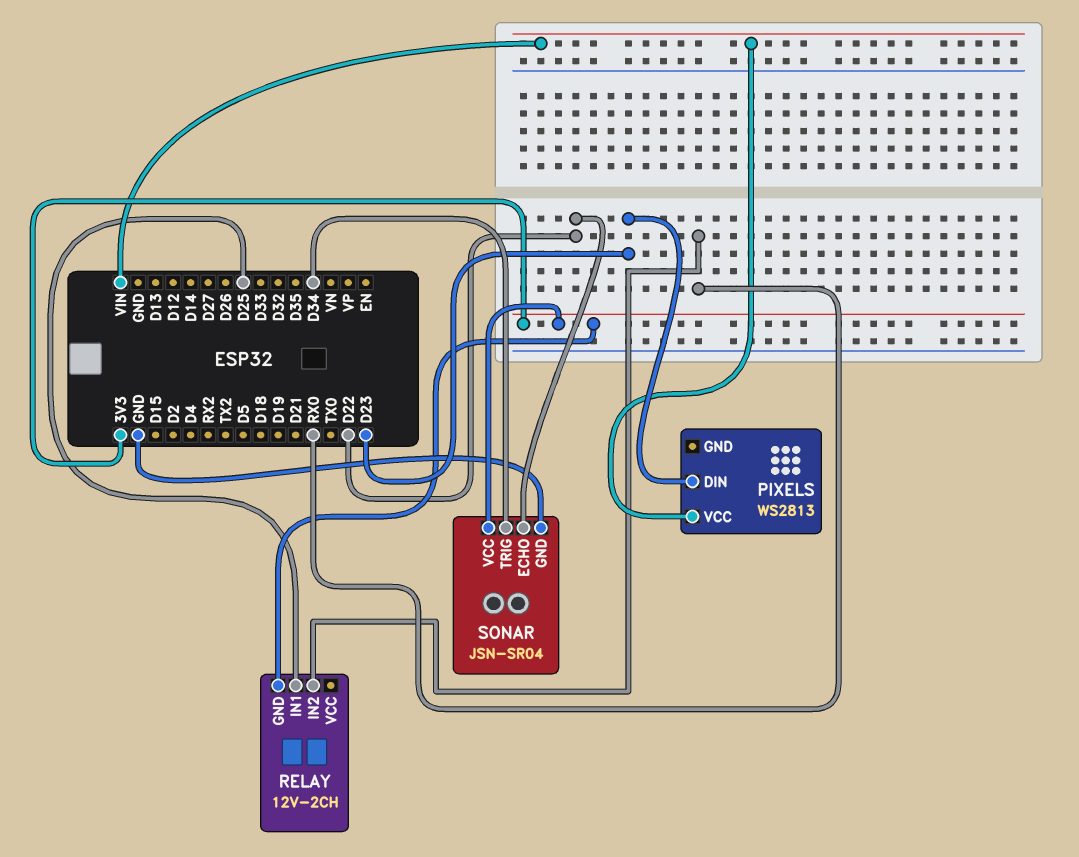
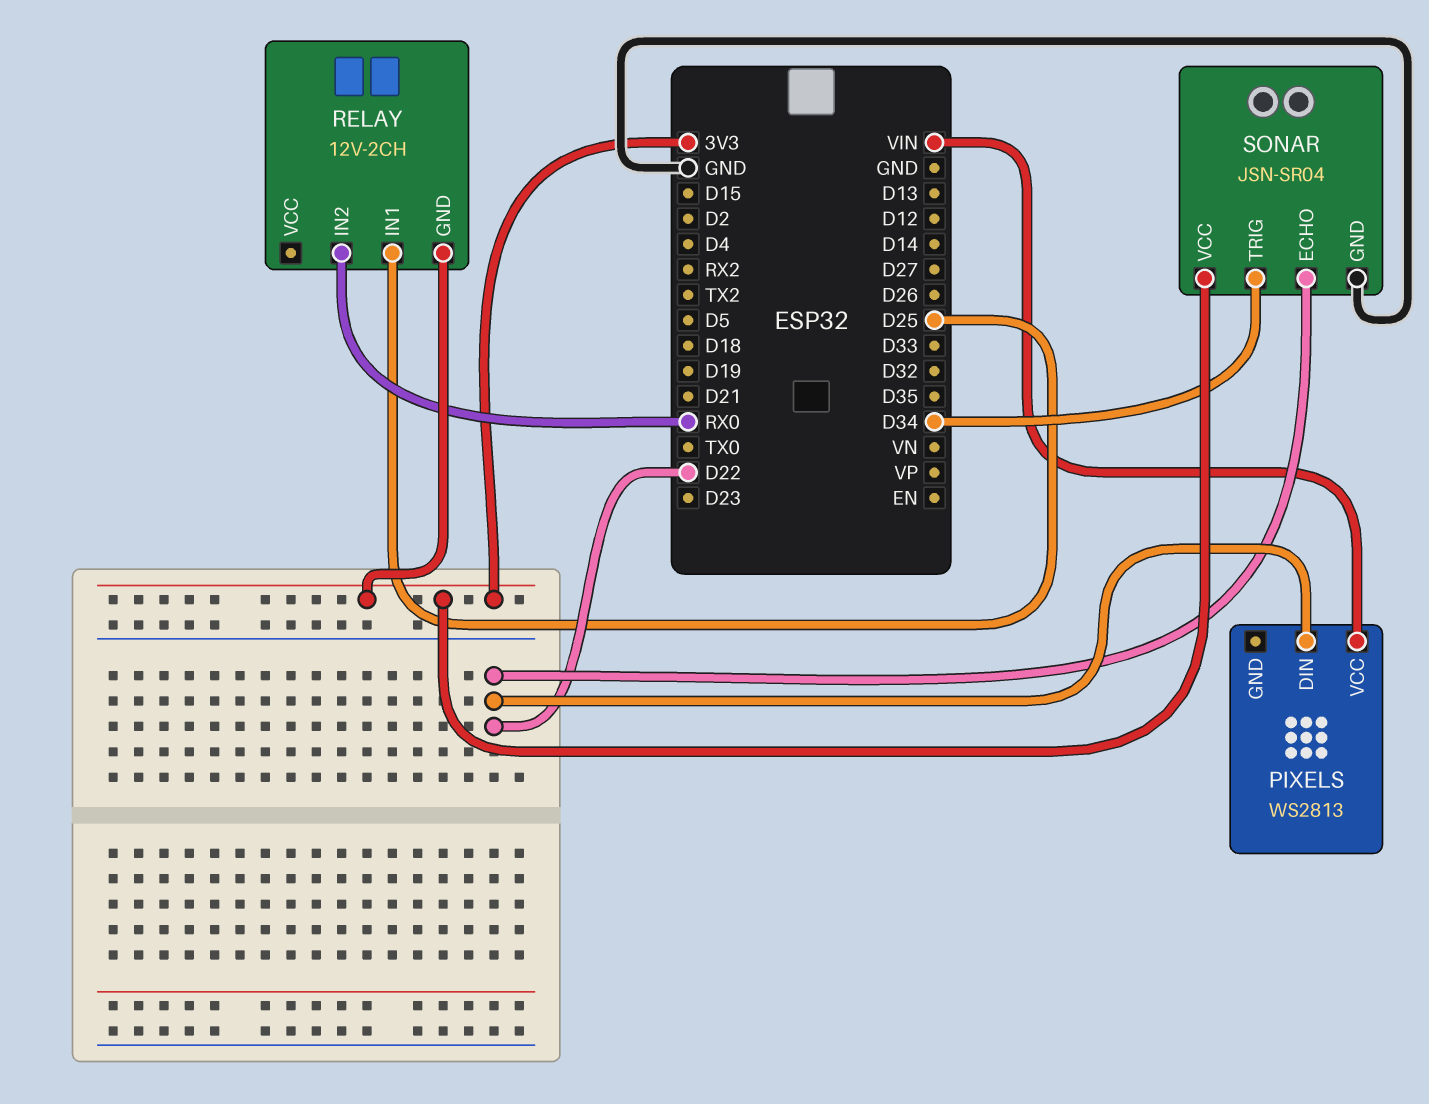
PIXELS pin DIN: D23 -> D22

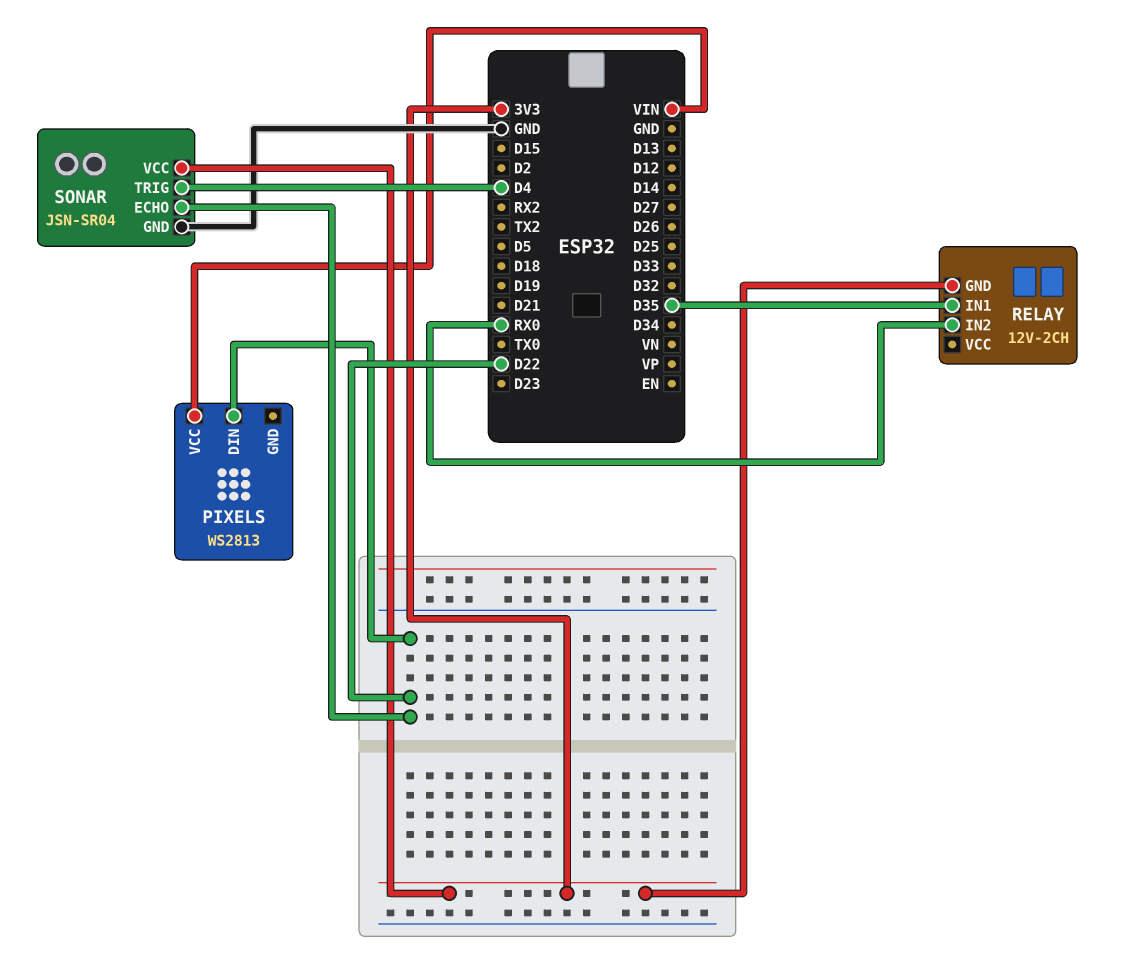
RELAY pin IN1: D25 -> D35
SONAR pin TRIG: D34 -> D4

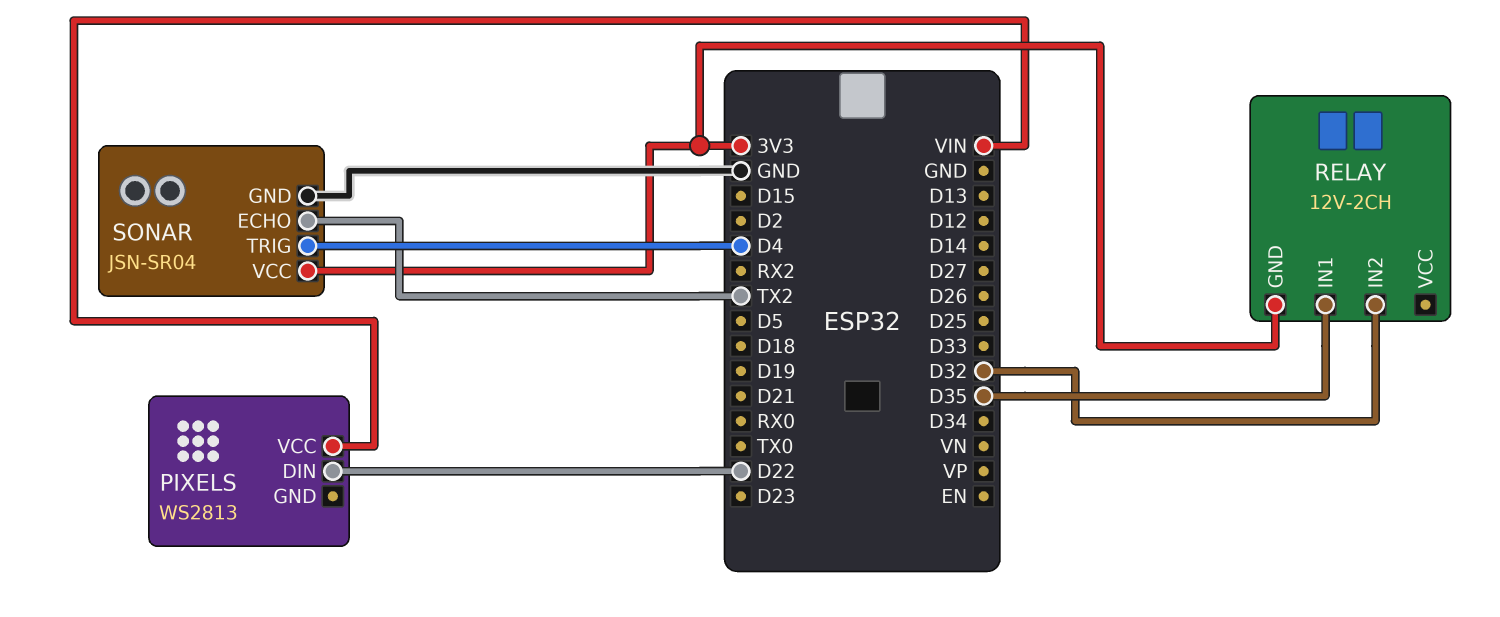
RELAY pin IN2: RX0 -> D32
SONAR pin ECHO: D22 -> TX2

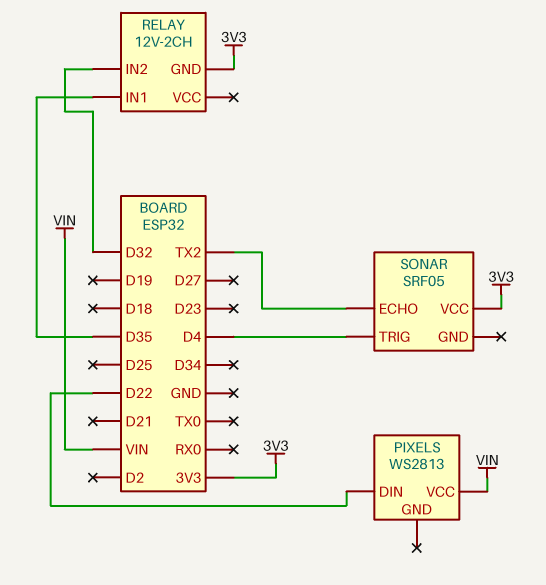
SONAR: JSN-SR04 -> SRF05
SONAR pin GND: GND -> none

